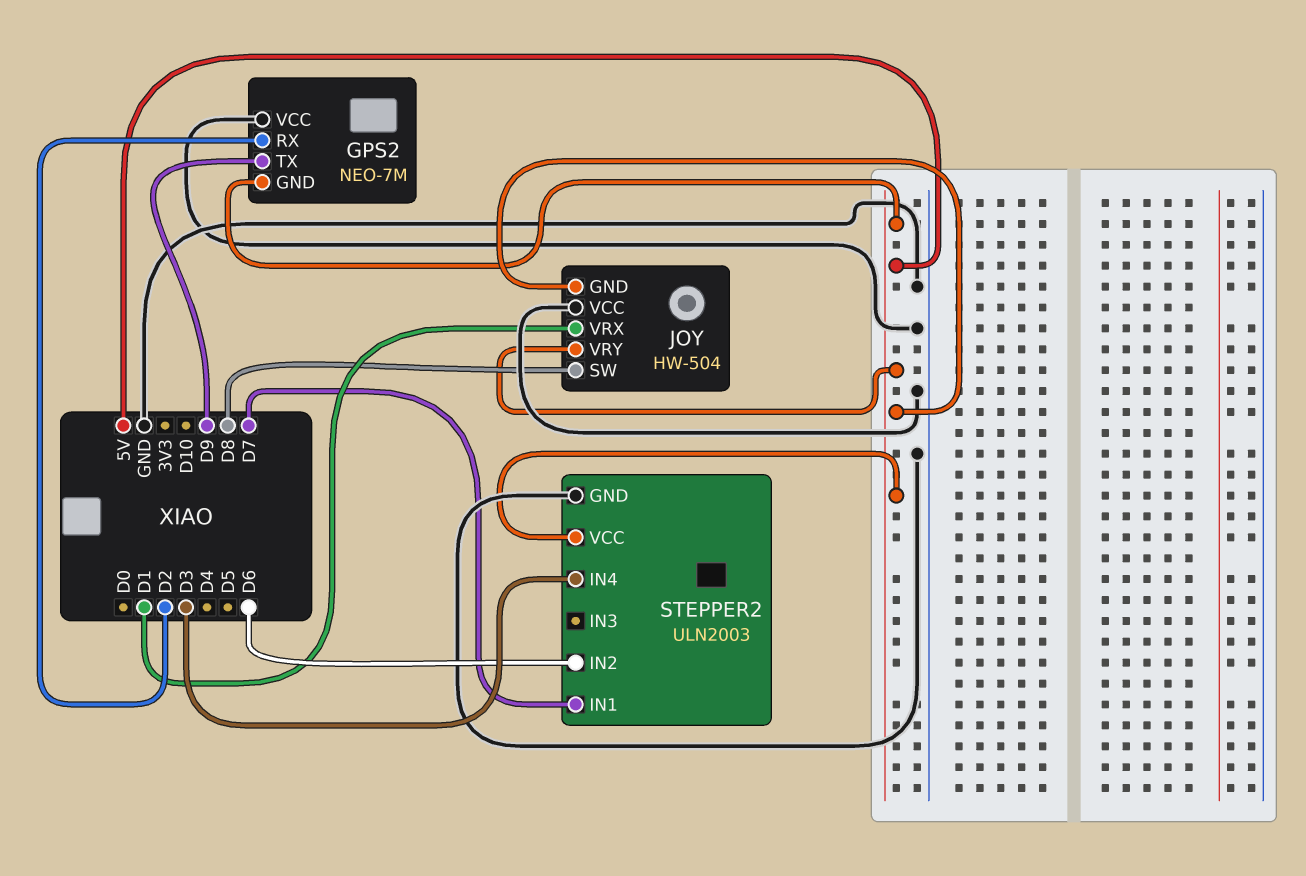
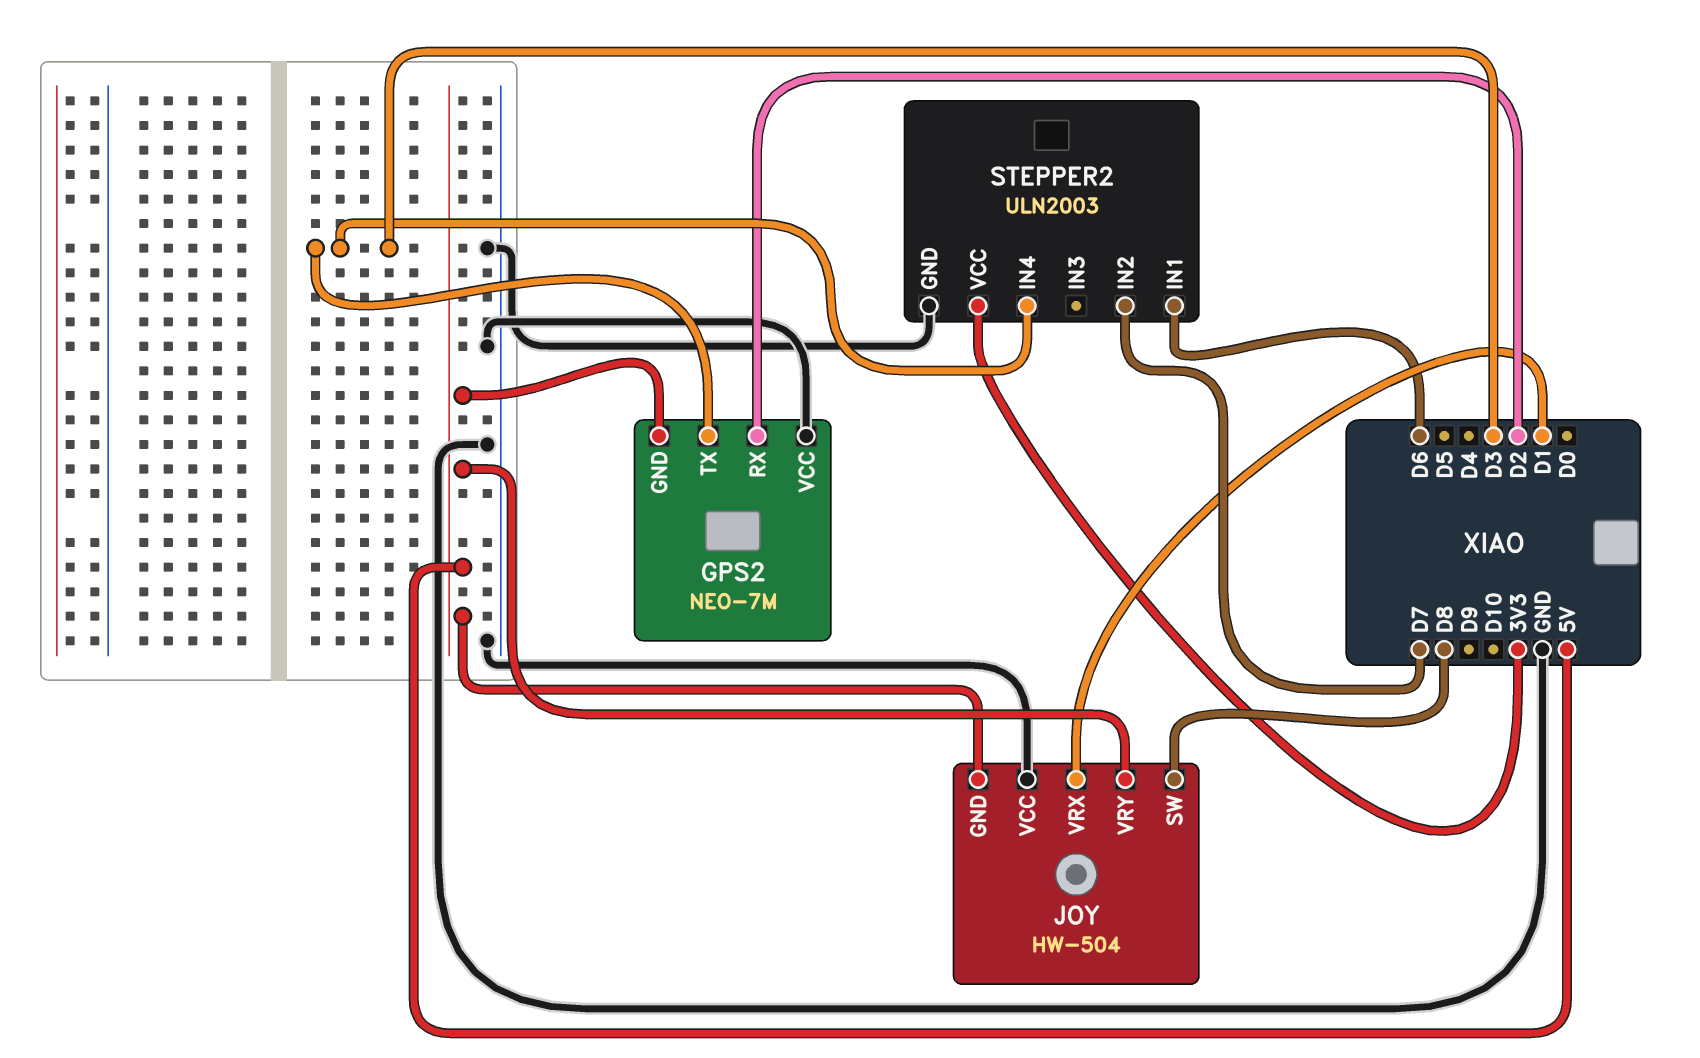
GPS2 pin TX: D9 -> D3
STEPPER2 pin IN1: D7 -> D6
STEPPER2 pin IN2: D6 -> D7
STEPPER2 pin VCC: 5V -> 3V3

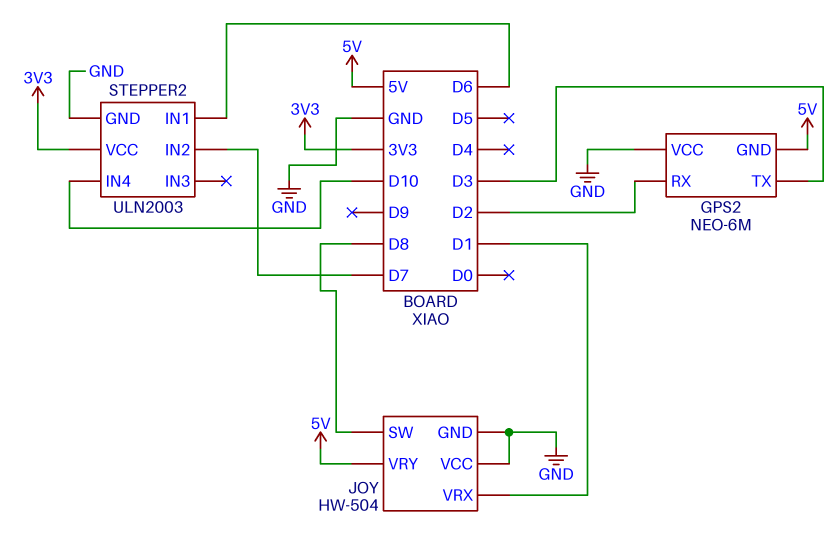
GPS2: NEO-7M -> NEO-6M
JOY pin GND: 5V -> GND
STEPPER2 pin IN4: D3 -> D10

